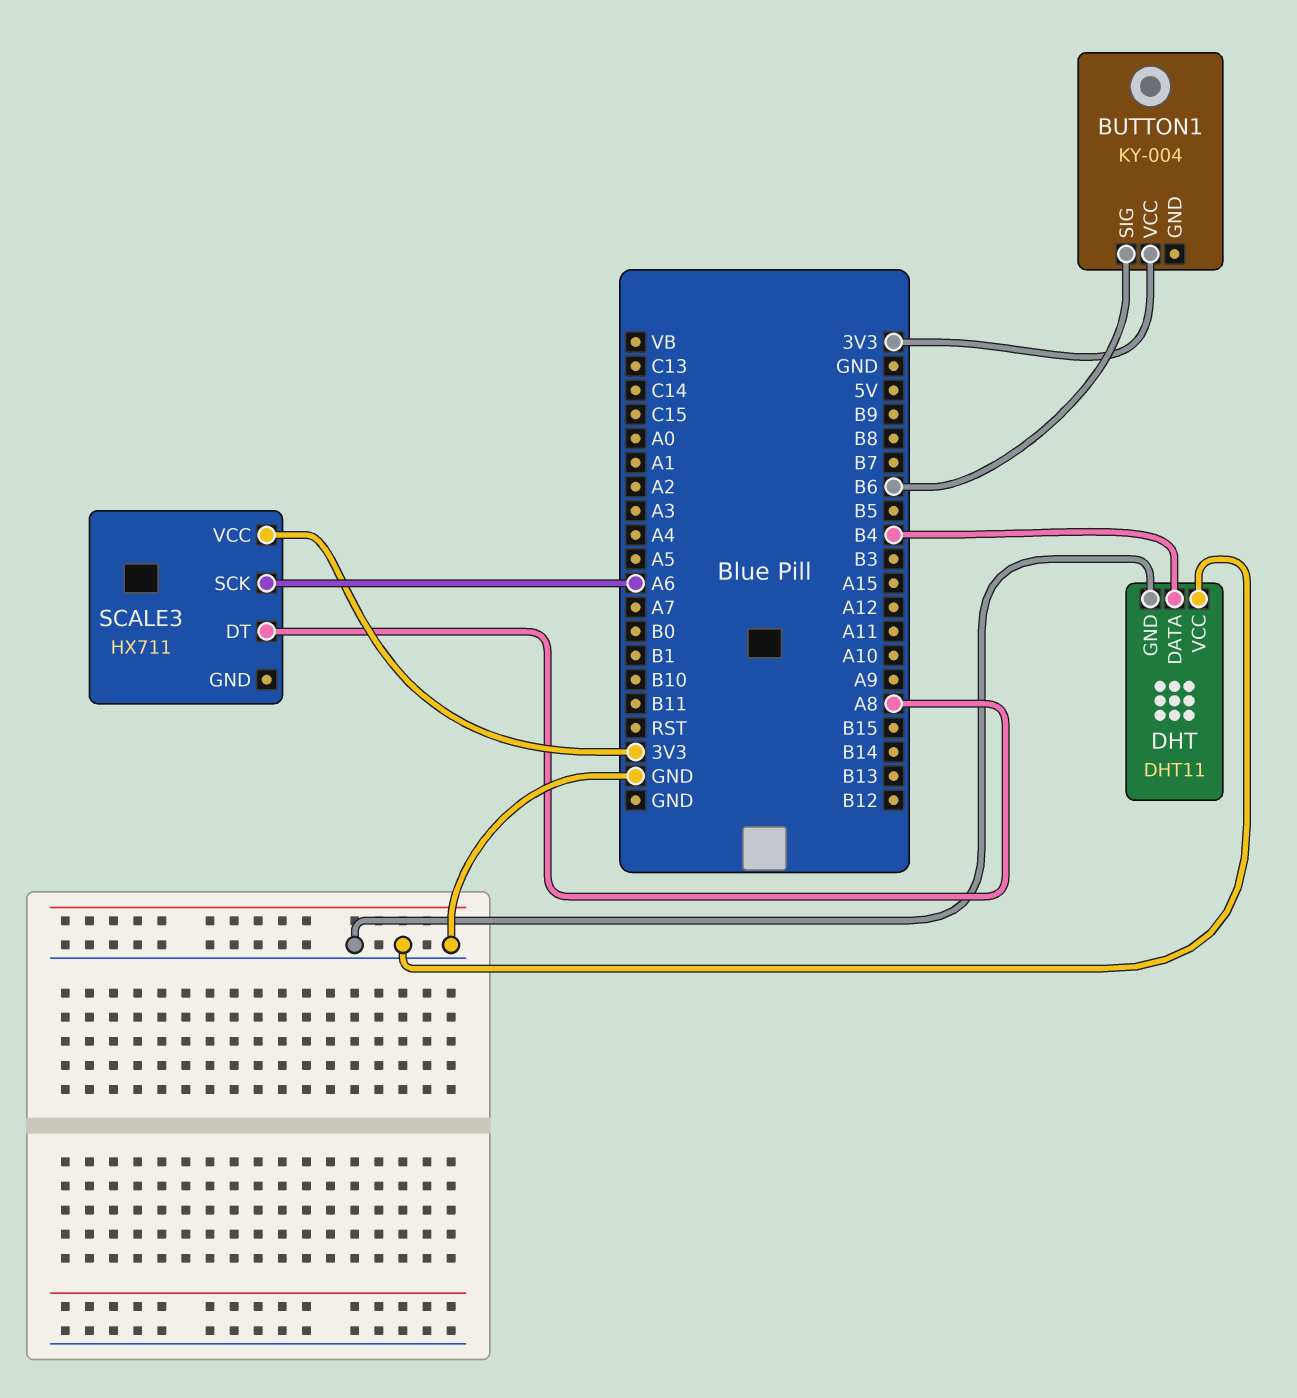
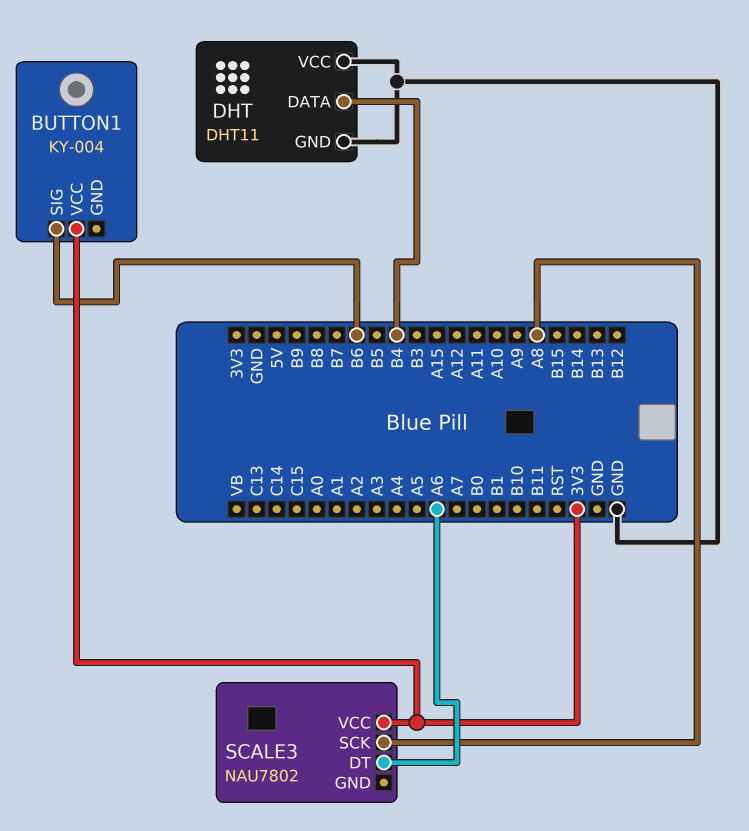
SCALE3: HX711 -> NAU7802
SCALE3 pin DT: A8 -> A6
SCALE3 pin SCK: A6 -> A8

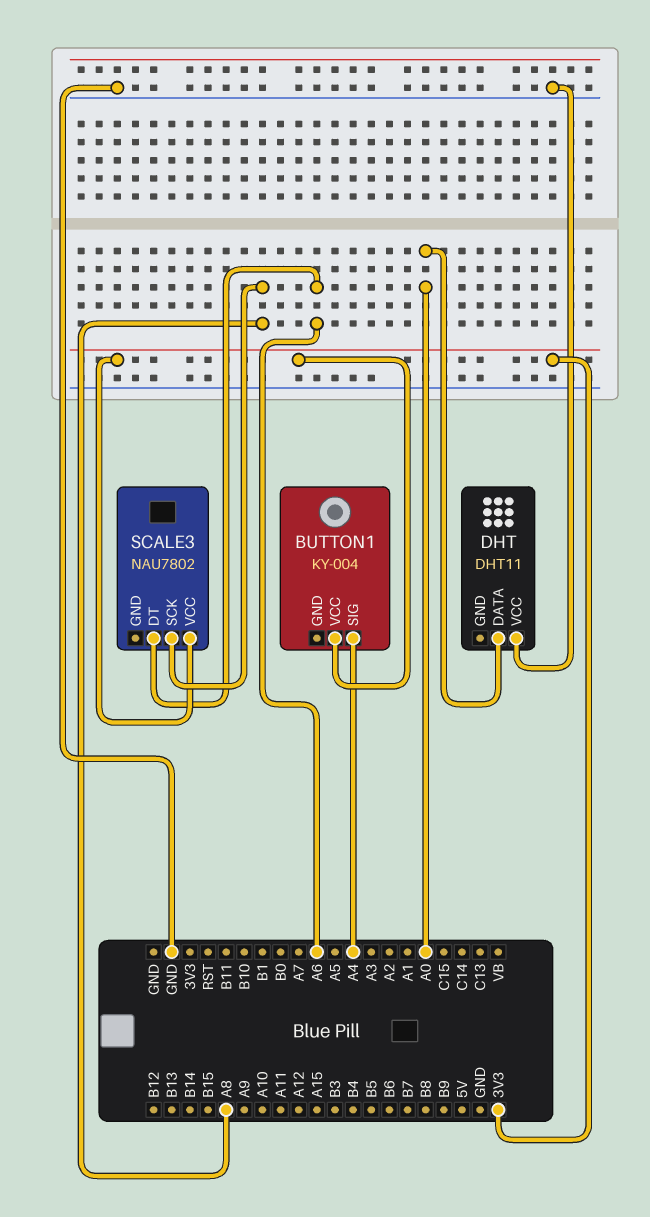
BUTTON1 pin SIG: B6 -> A4
DHT pin DATA: B4 -> A0
DHT pin GND: GND -> none

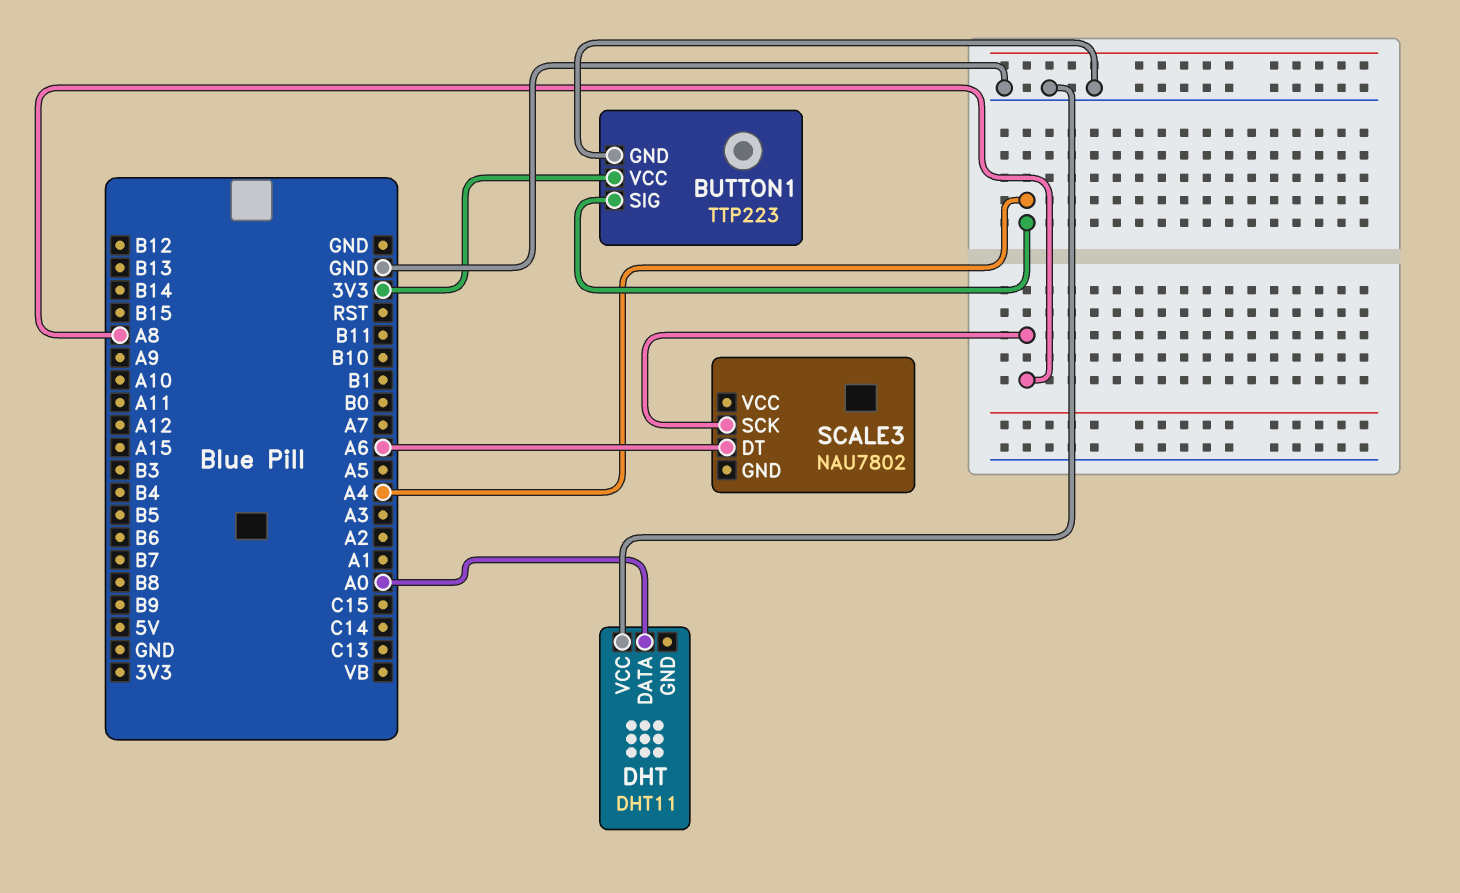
BUTTON1: KY-004 -> TTP223
BUTTON1 pin GND: none -> GND
SCALE3 pin VCC: 3V3 -> none

